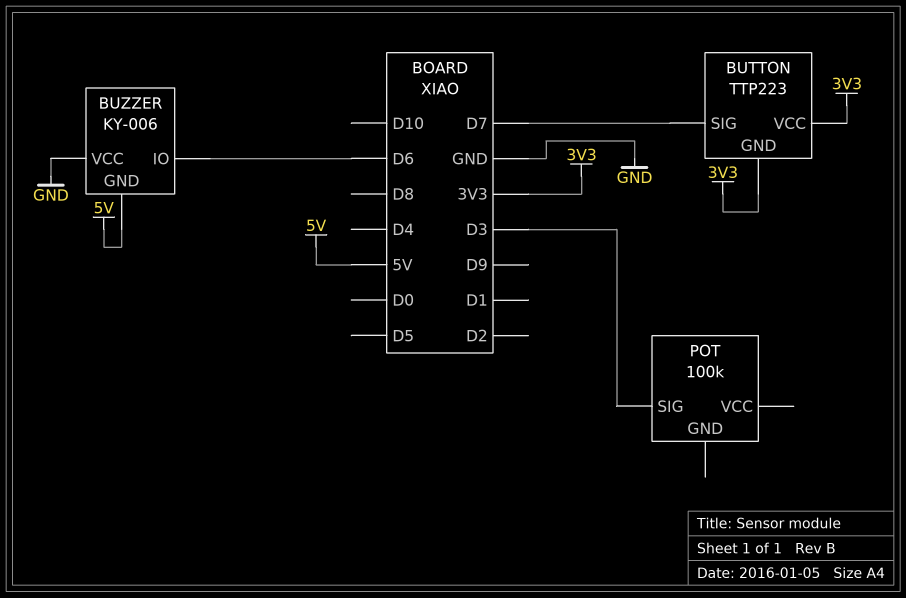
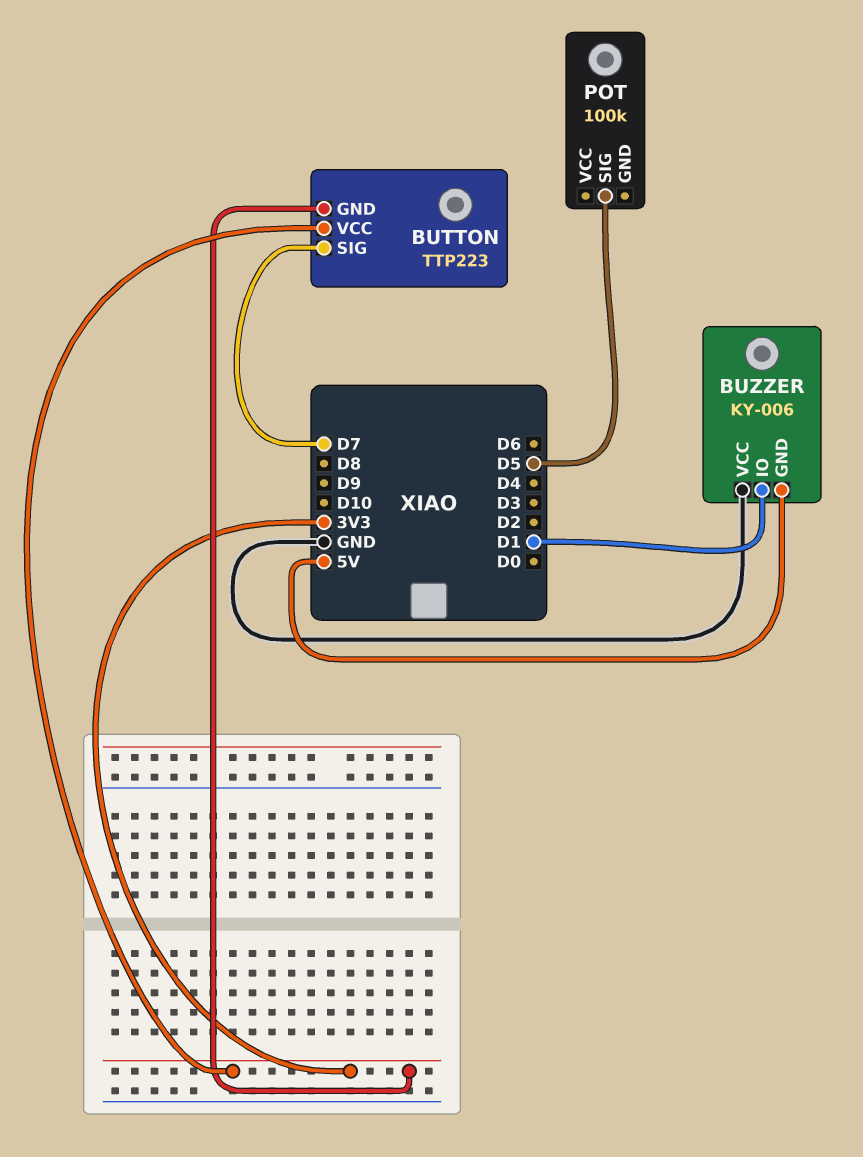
BUZZER pin IO: D6 -> D1
POT pin SIG: D3 -> D5

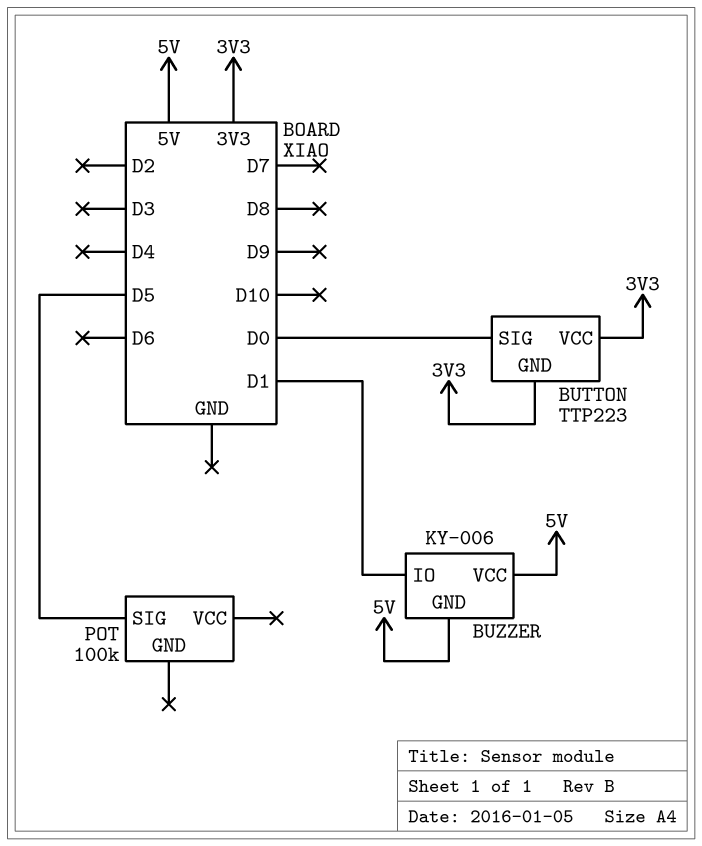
BUTTON pin SIG: D7 -> D0
BUZZER pin VCC: GND -> 5V

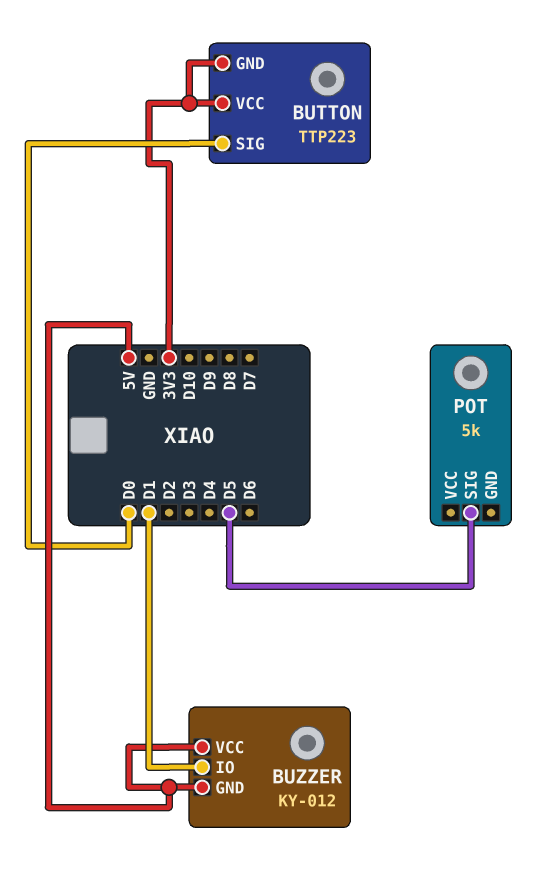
BUZZER: KY-006 -> KY-012
POT: 100k -> 5k

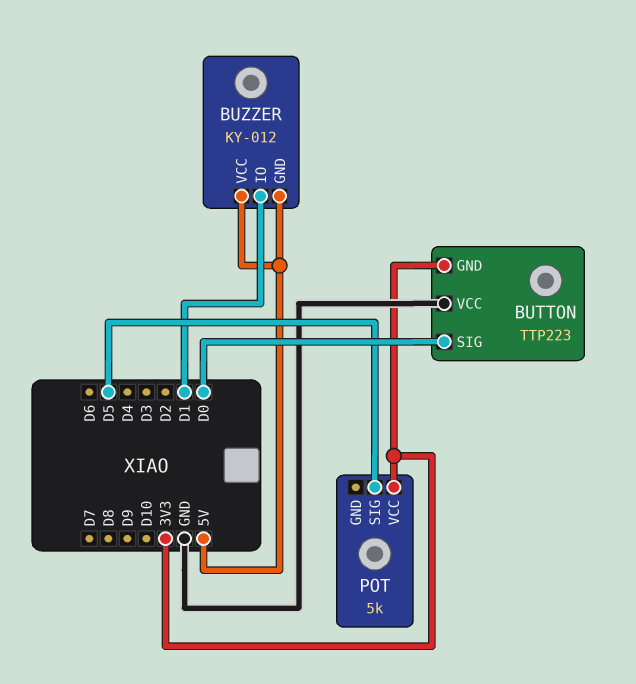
BUTTON pin VCC: 3V3 -> GND
POT pin VCC: none -> 3V3

